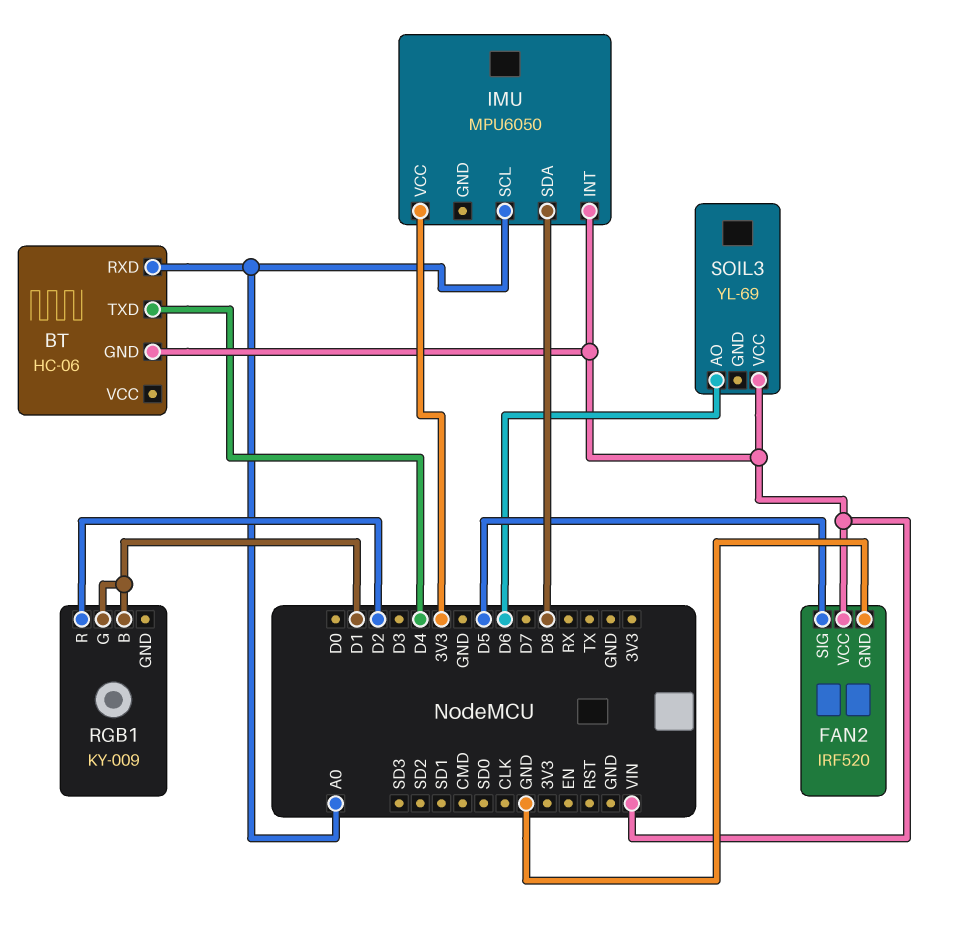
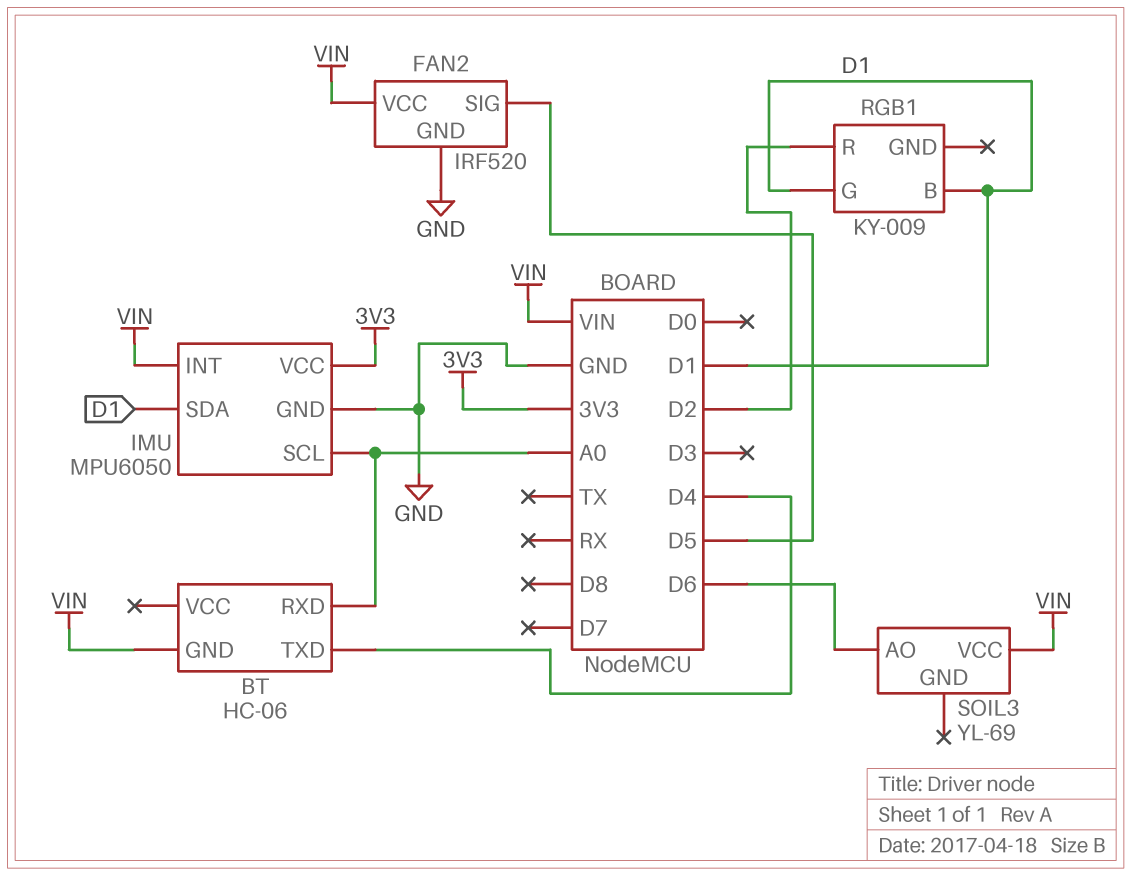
IMU pin GND: none -> GND
IMU pin SDA: D8 -> D1

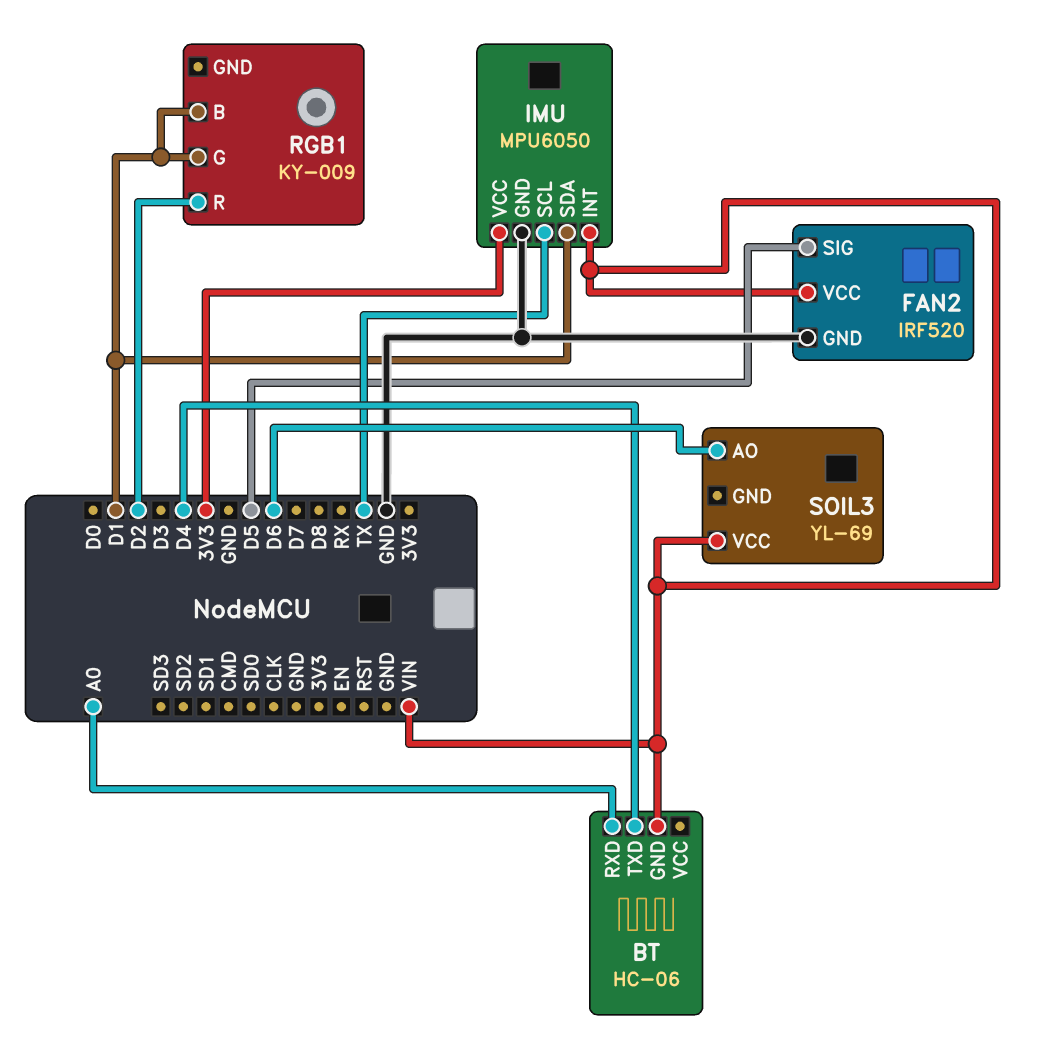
IMU pin SCL: A0 -> TX

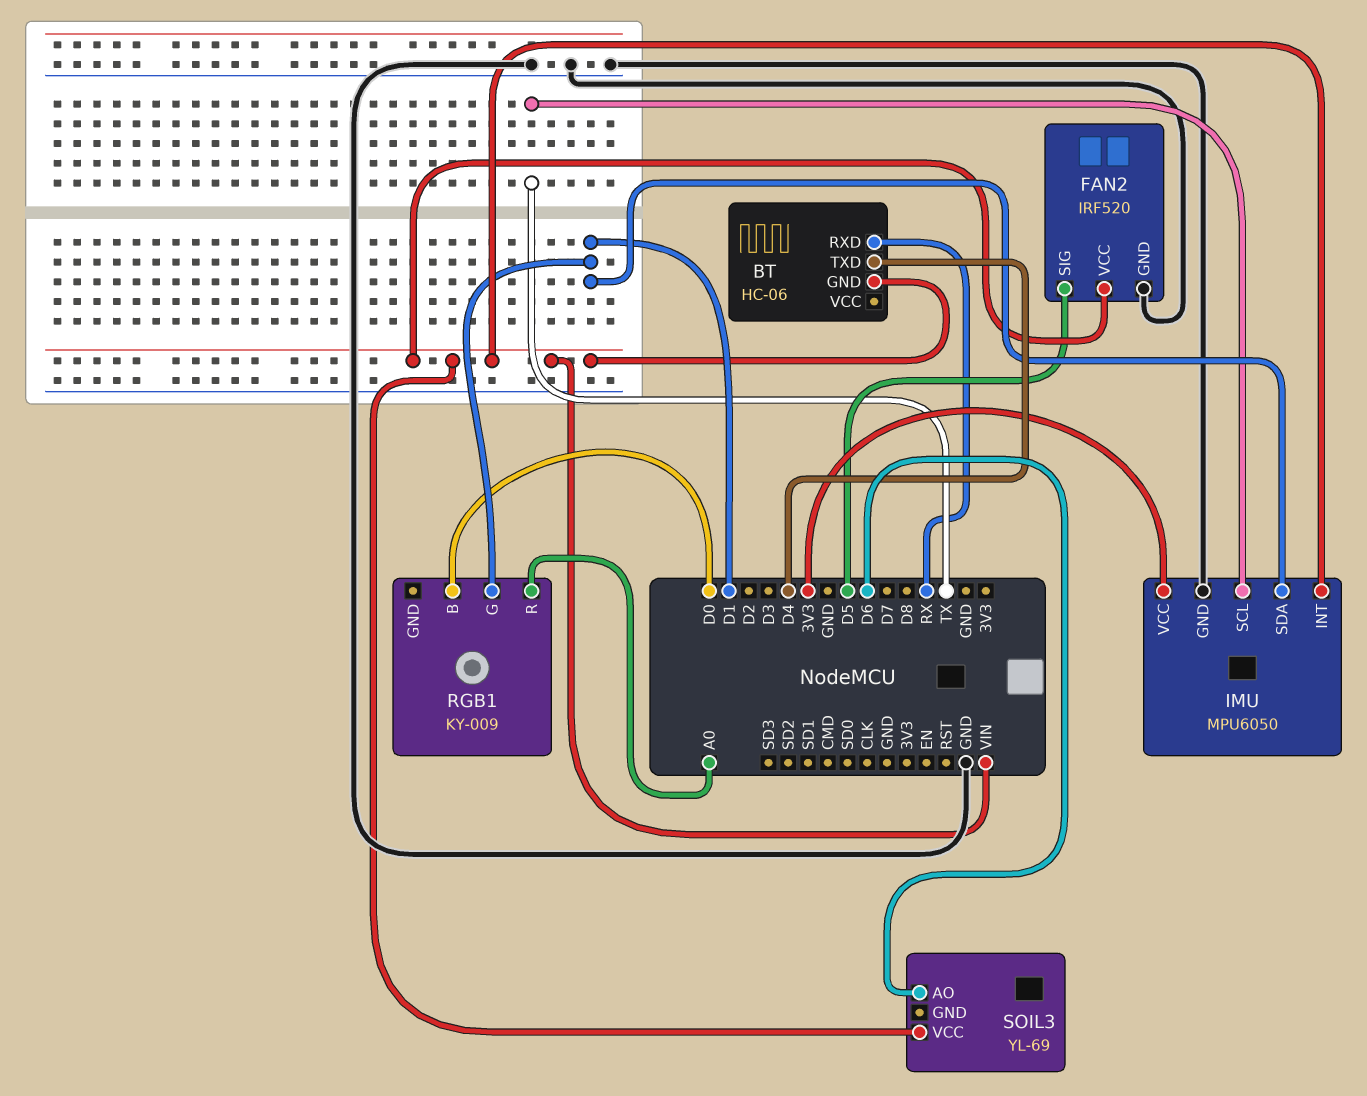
BT pin RXD: A0 -> RX
RGB1 pin B: D1 -> D0
RGB1 pin R: D2 -> A0

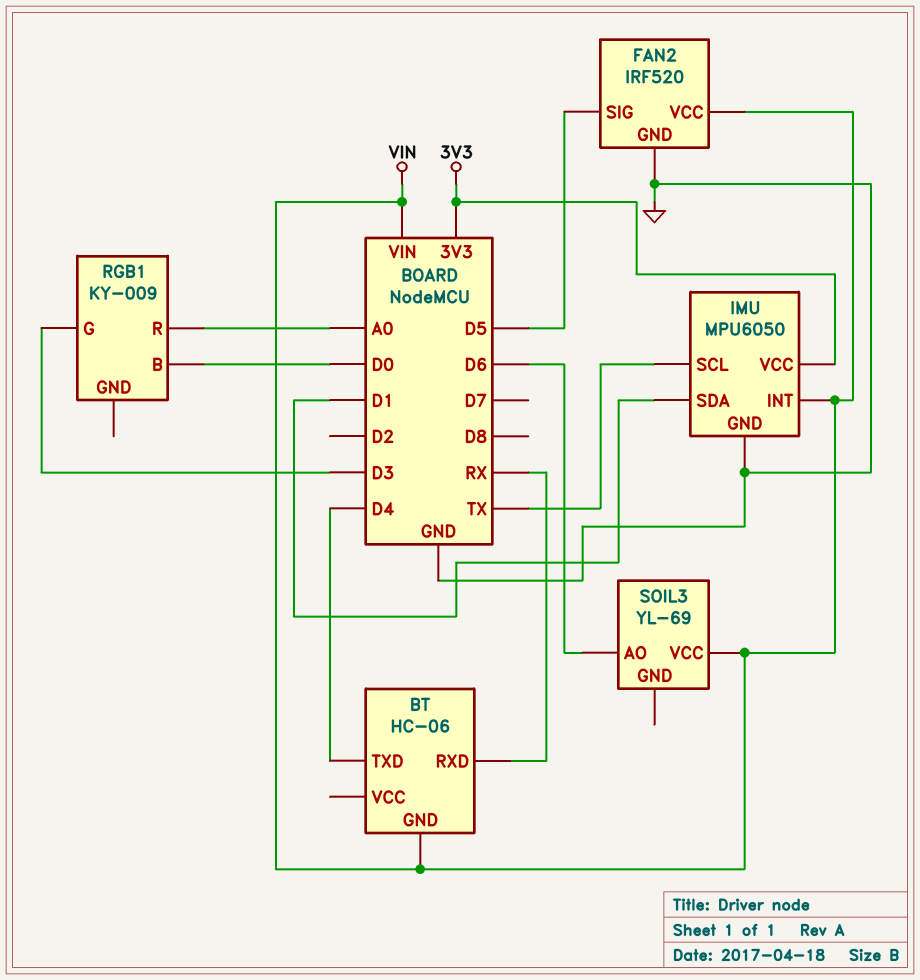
RGB1 pin G: D1 -> D3

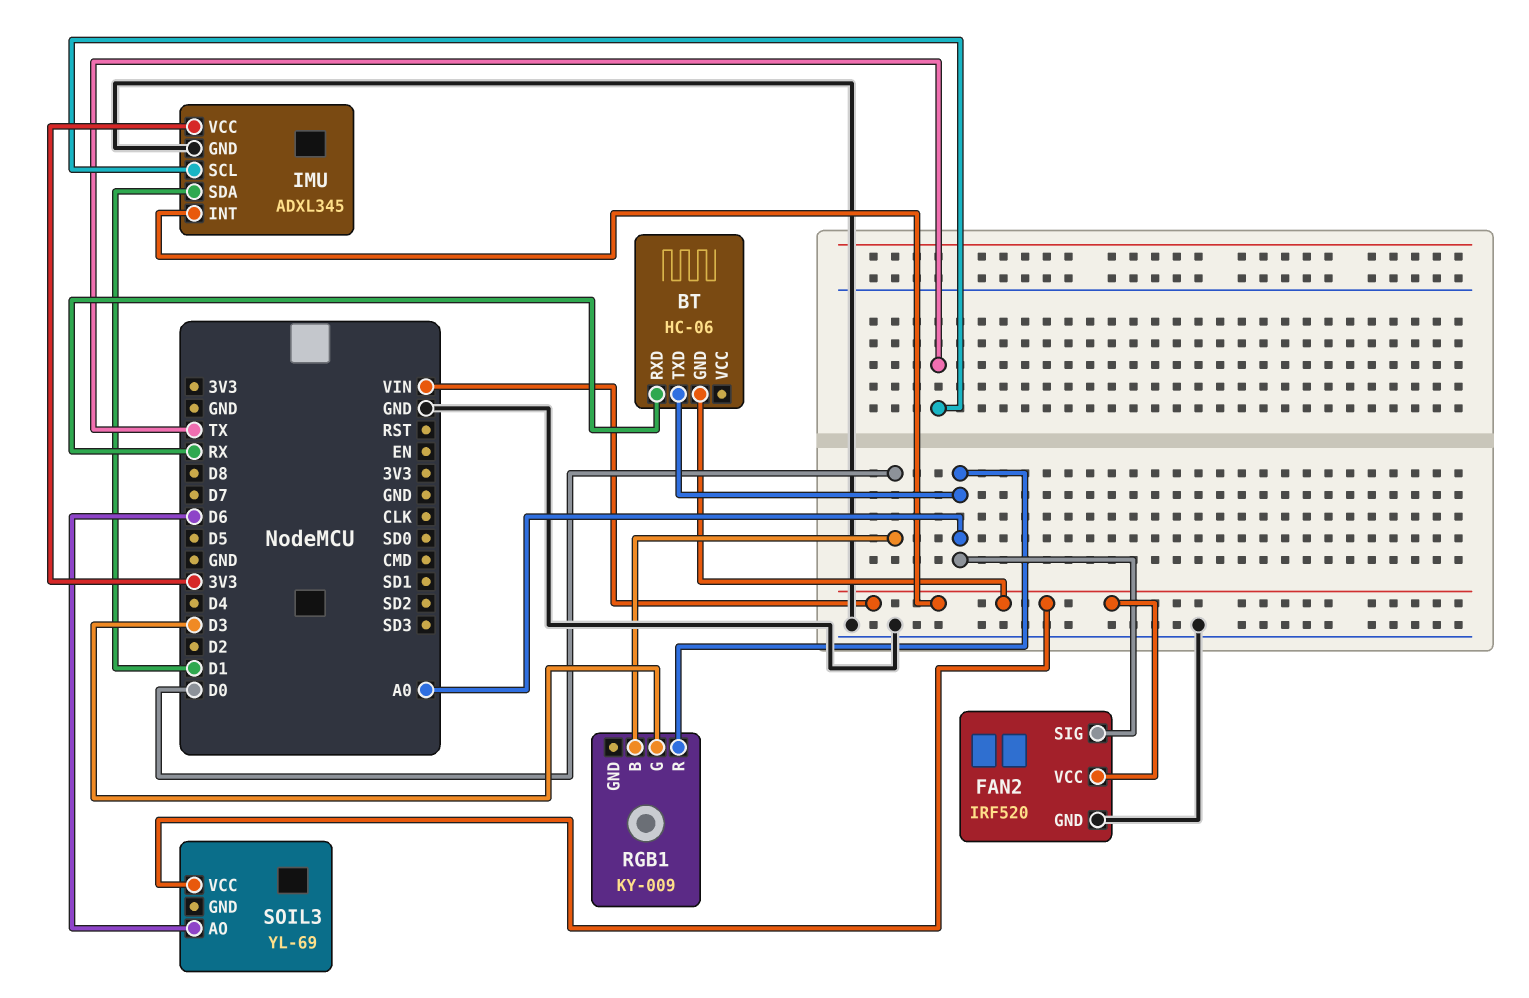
BT pin TXD: D4 -> A0
FAN2 pin SIG: D5 -> A0
IMU: MPU6050 -> ADXL345

